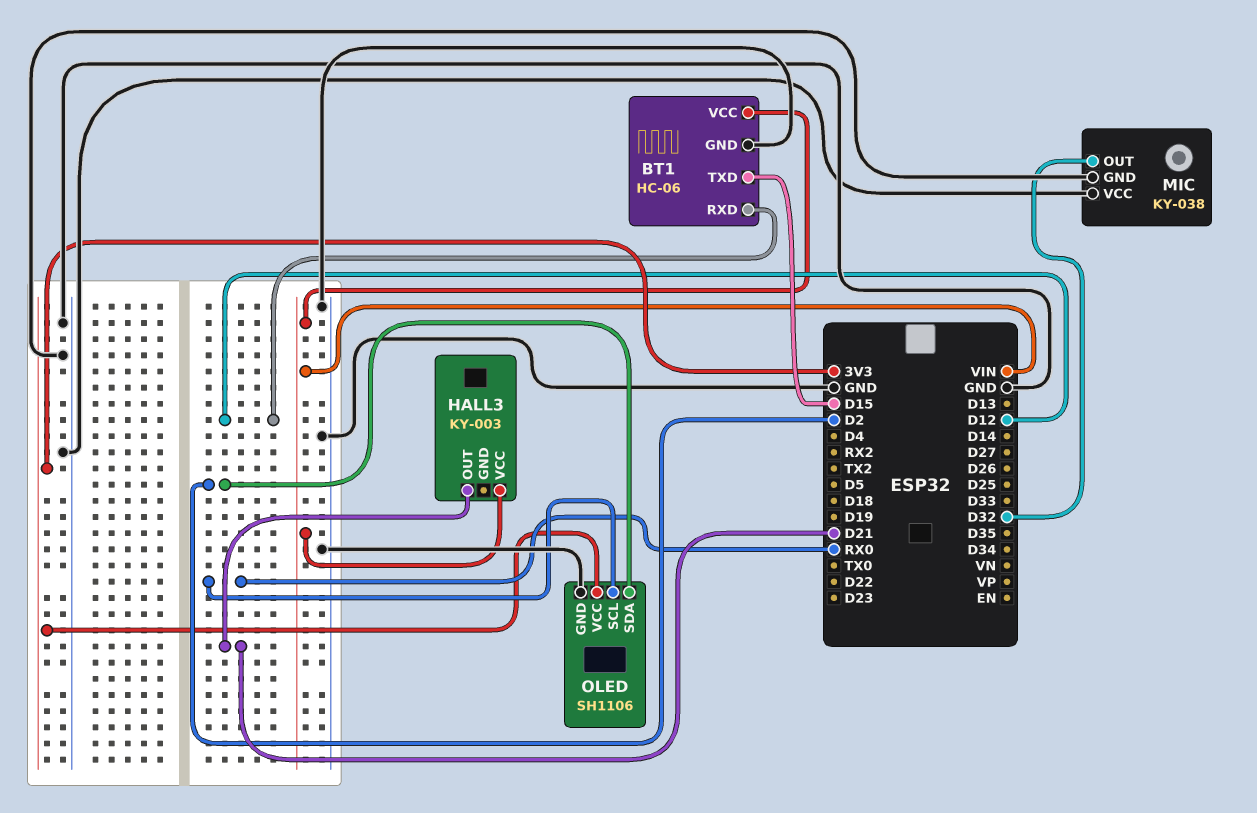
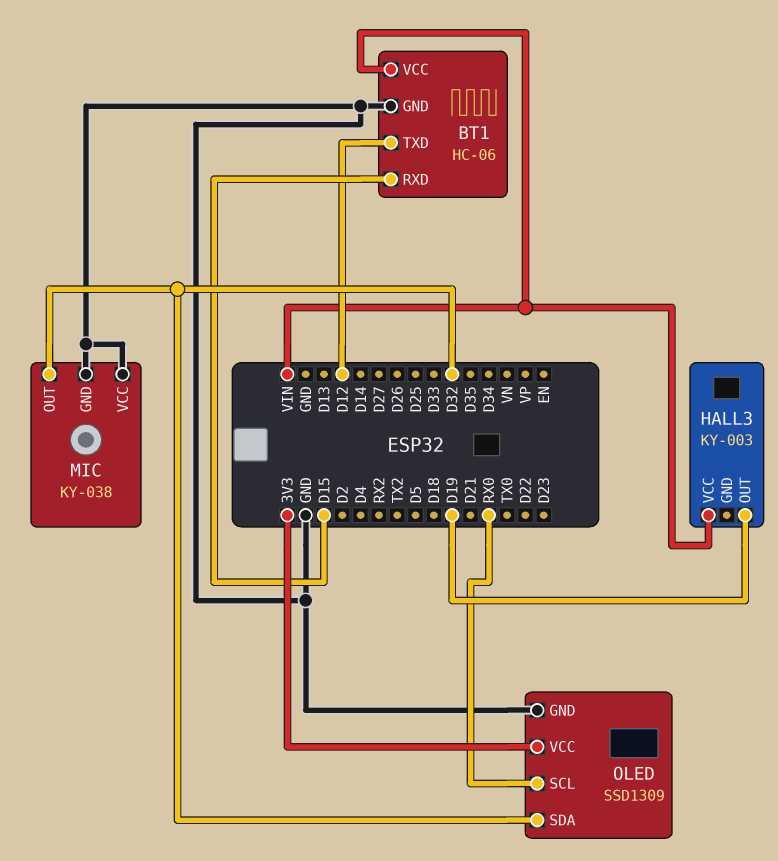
BT1 pin RXD: D12 -> D15
BT1 pin TXD: D15 -> D12
HALL3 pin OUT: D21 -> D19
OLED: SH1106 -> SSD1309
OLED pin SDA: D2 -> D32

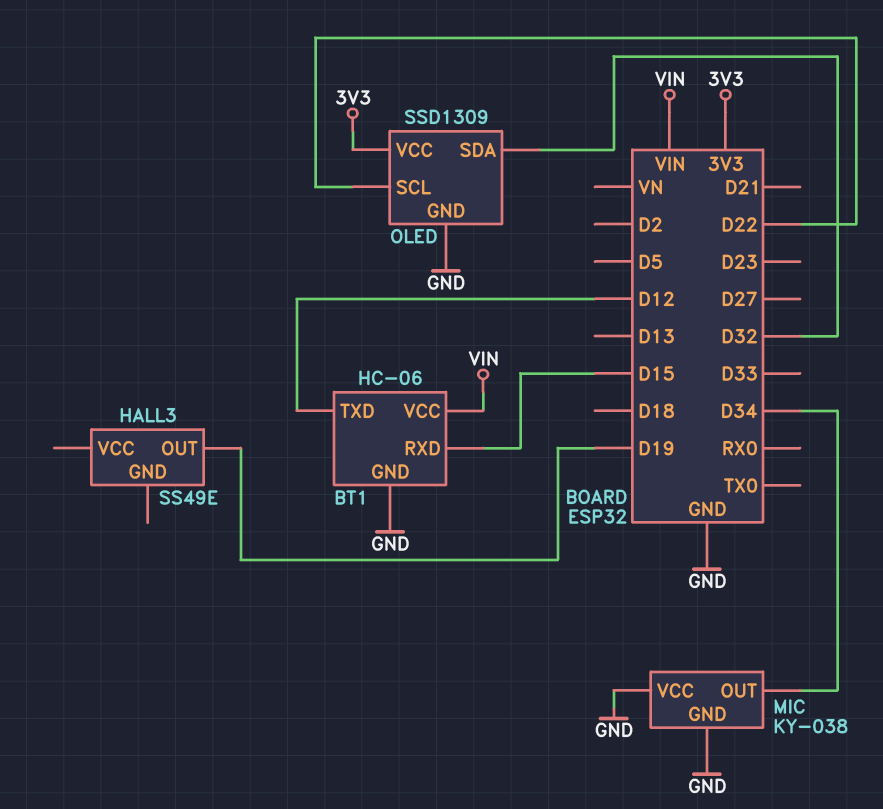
HALL3: KY-003 -> SS49E
HALL3 pin VCC: VIN -> none
MIC pin OUT: D32 -> D34
OLED pin SCL: RX0 -> D22

